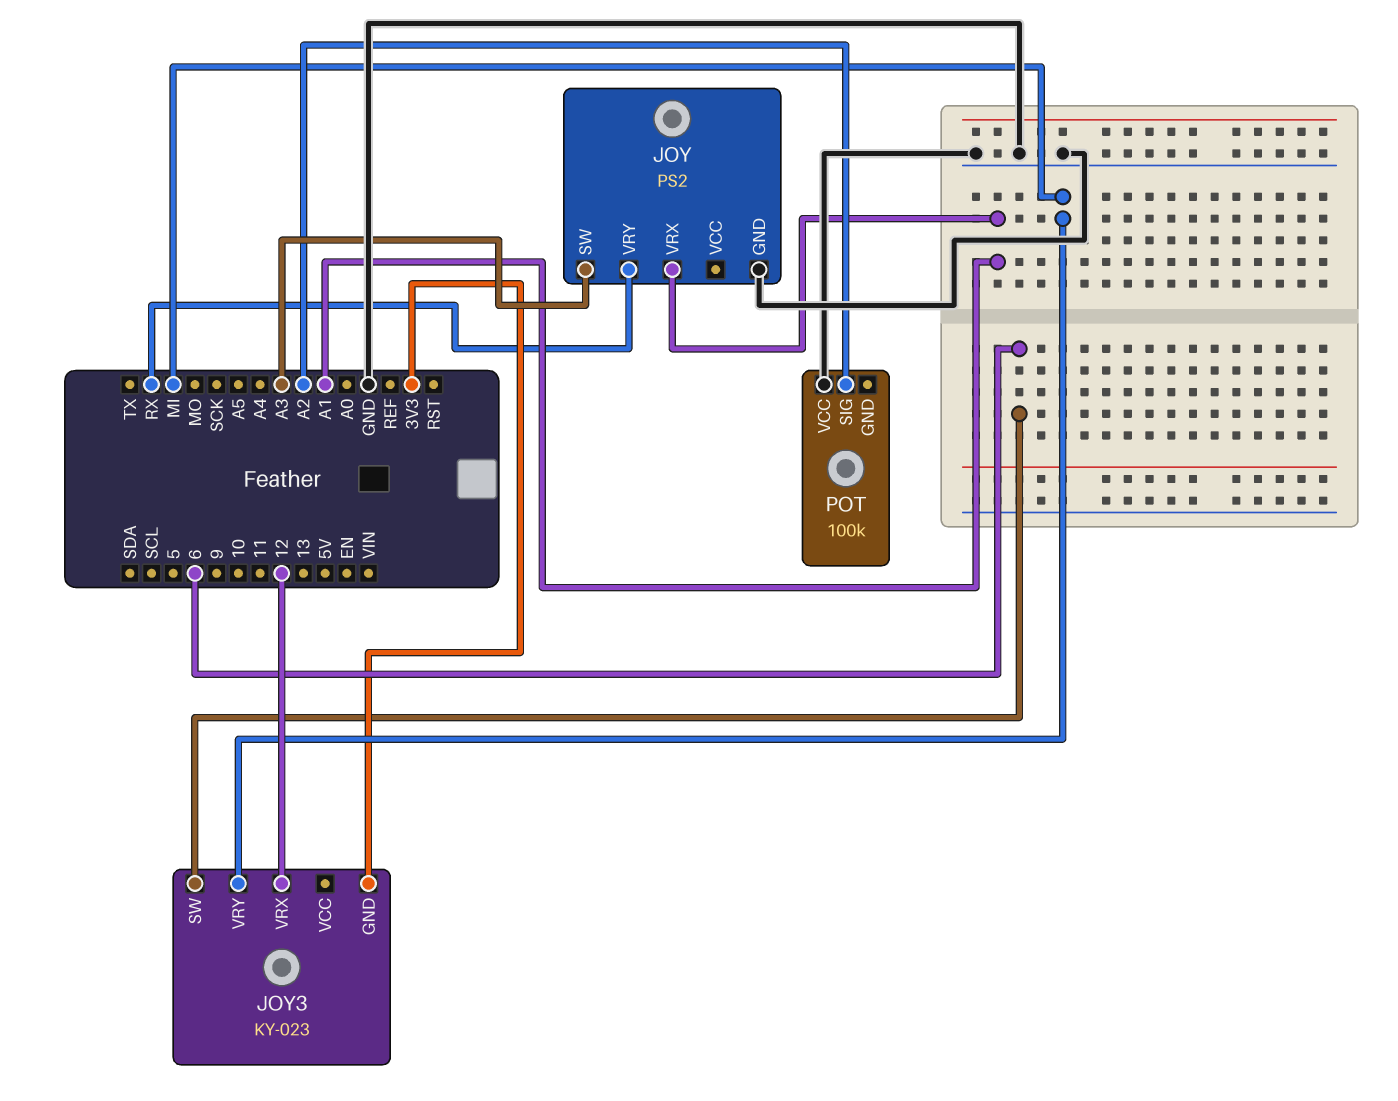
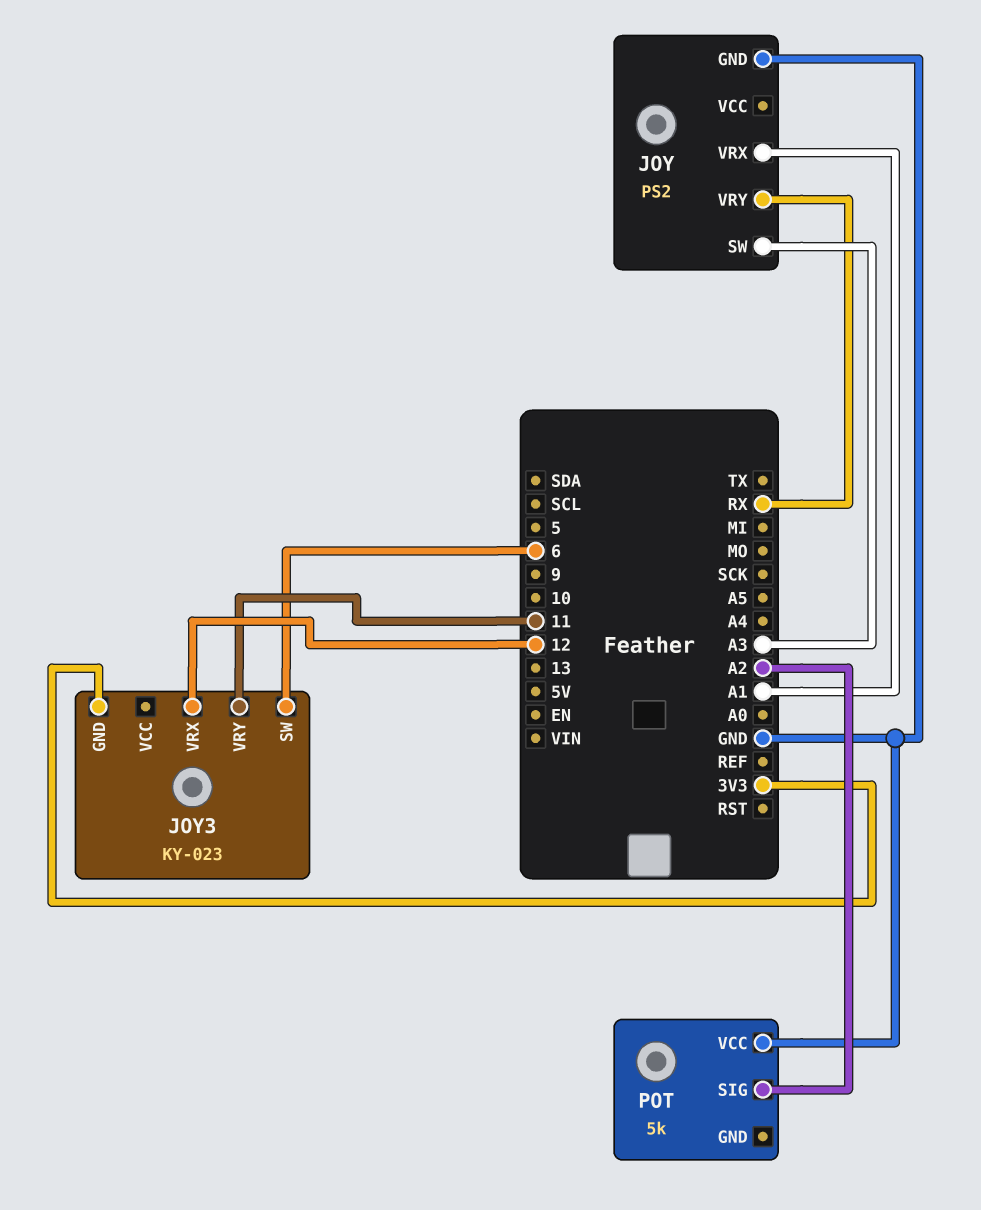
JOY3 pin VRY: MI -> 11
POT: 100k -> 5k

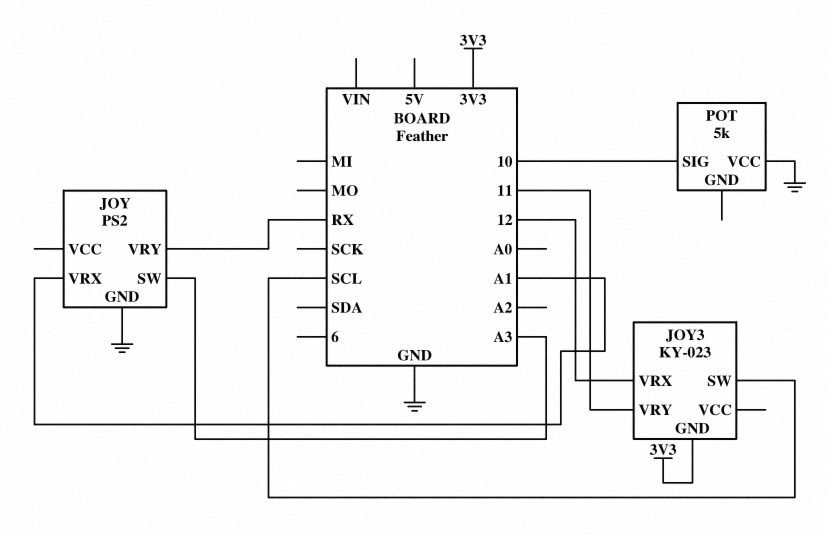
JOY3 pin SW: 6 -> SCL
POT pin SIG: A2 -> 10

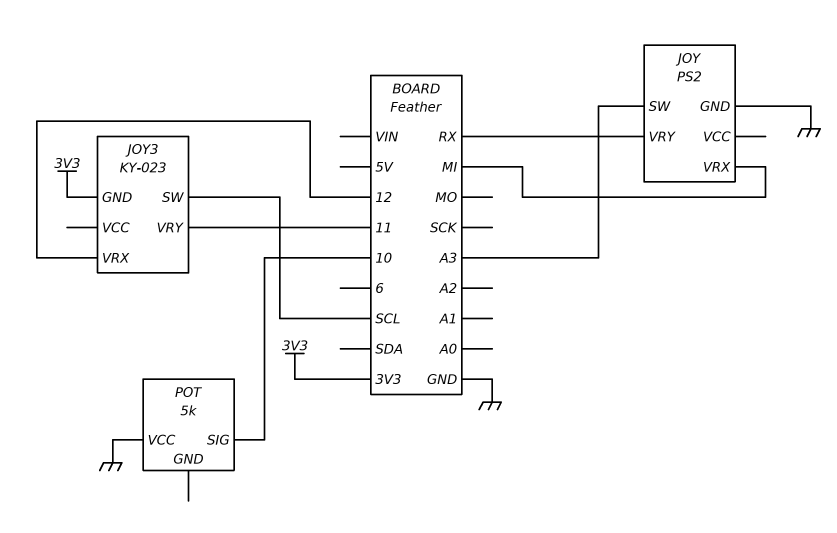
JOY pin VRX: A1 -> MI

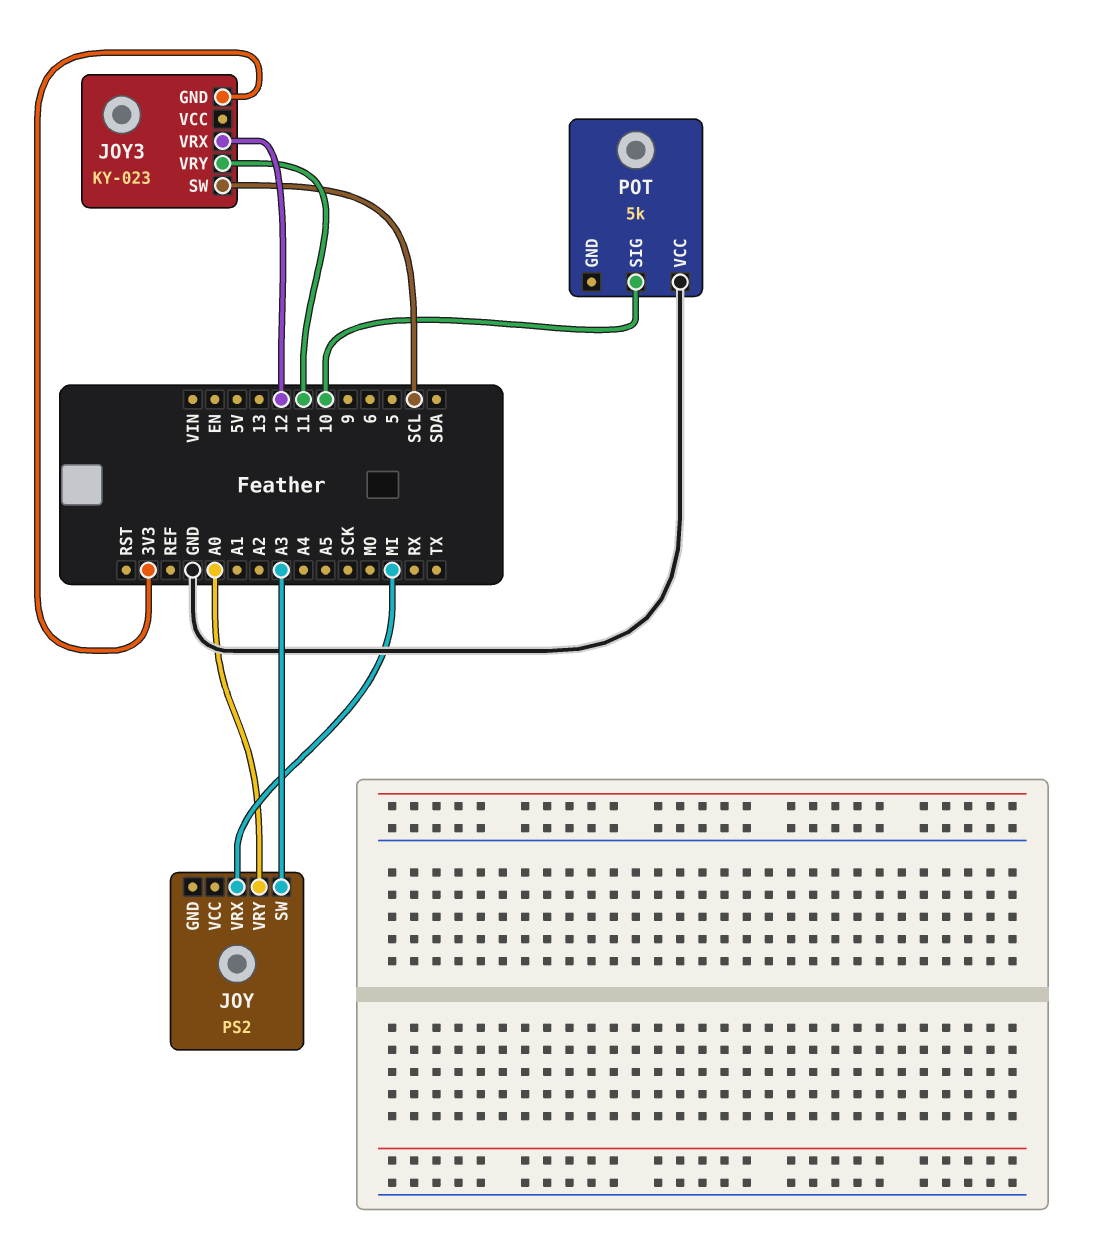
JOY pin GND: GND -> none
JOY pin VRY: RX -> A0

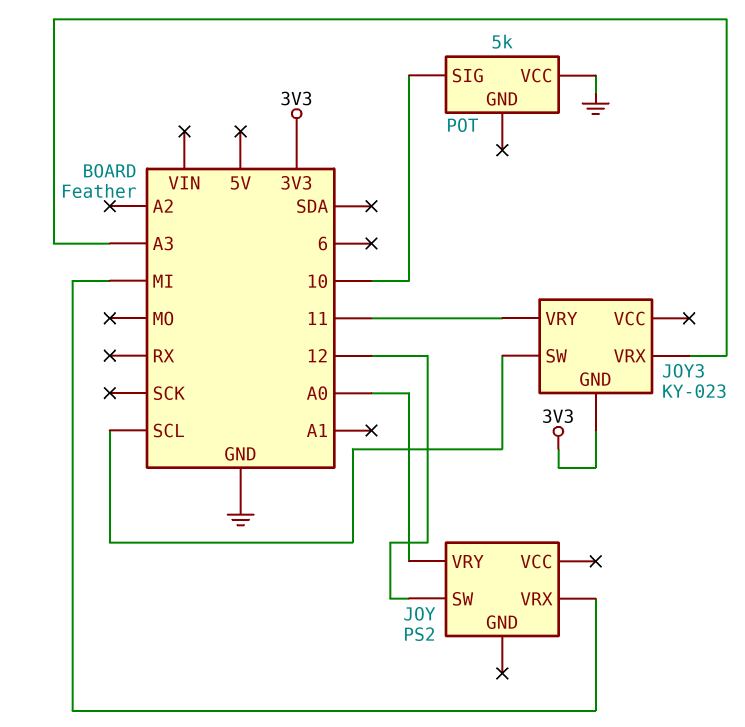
JOY pin SW: A3 -> 12
JOY3 pin VRX: 12 -> A3

